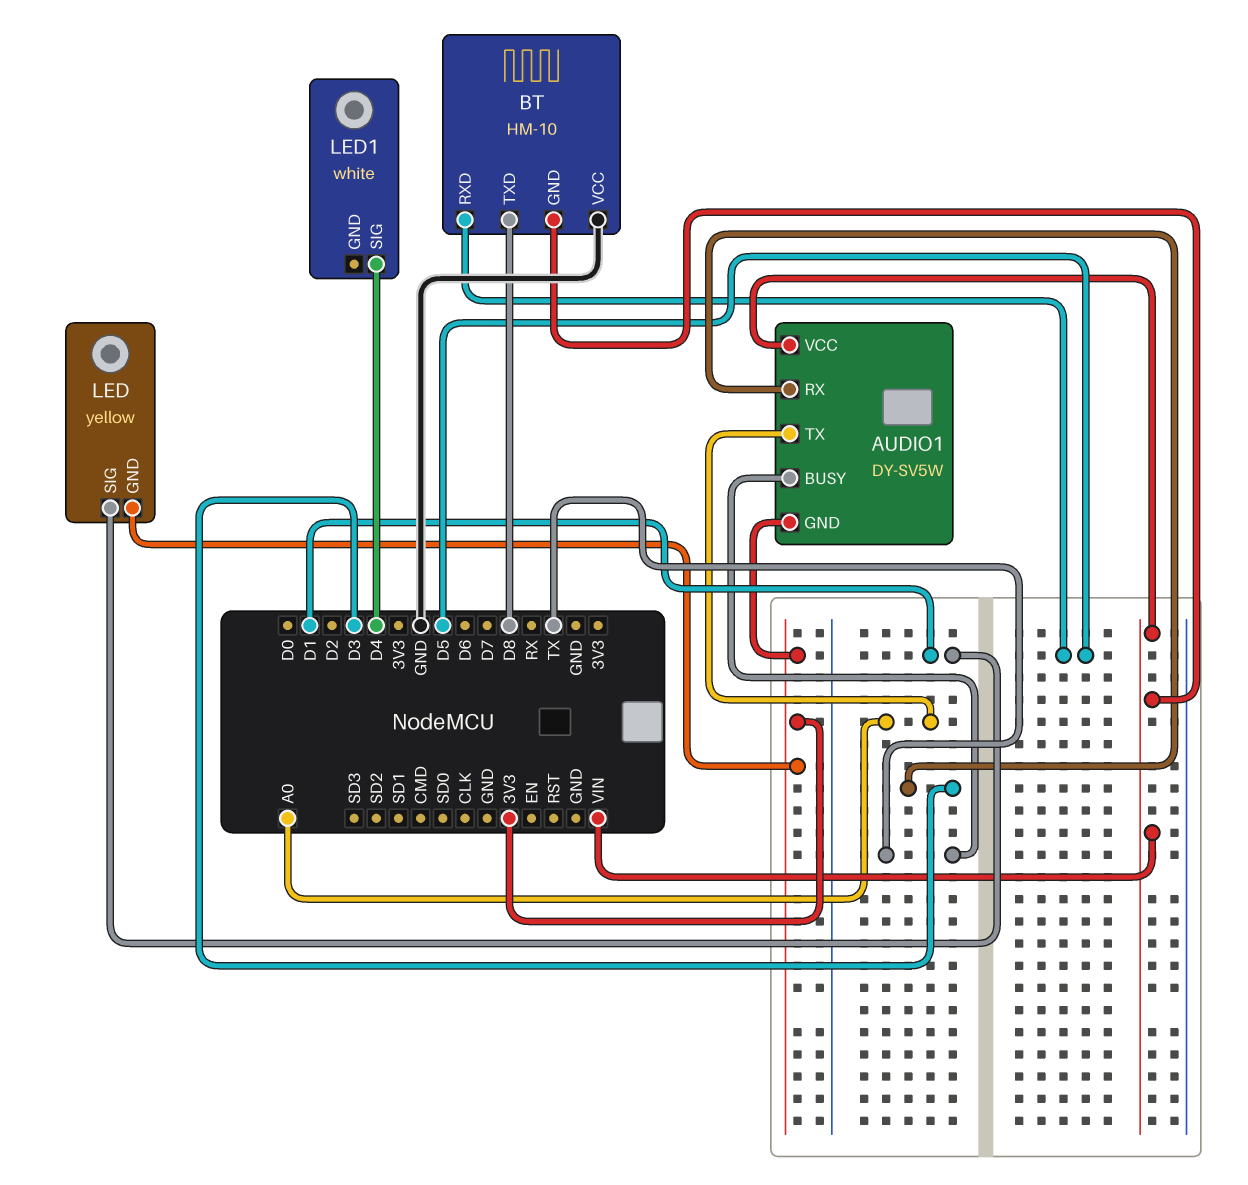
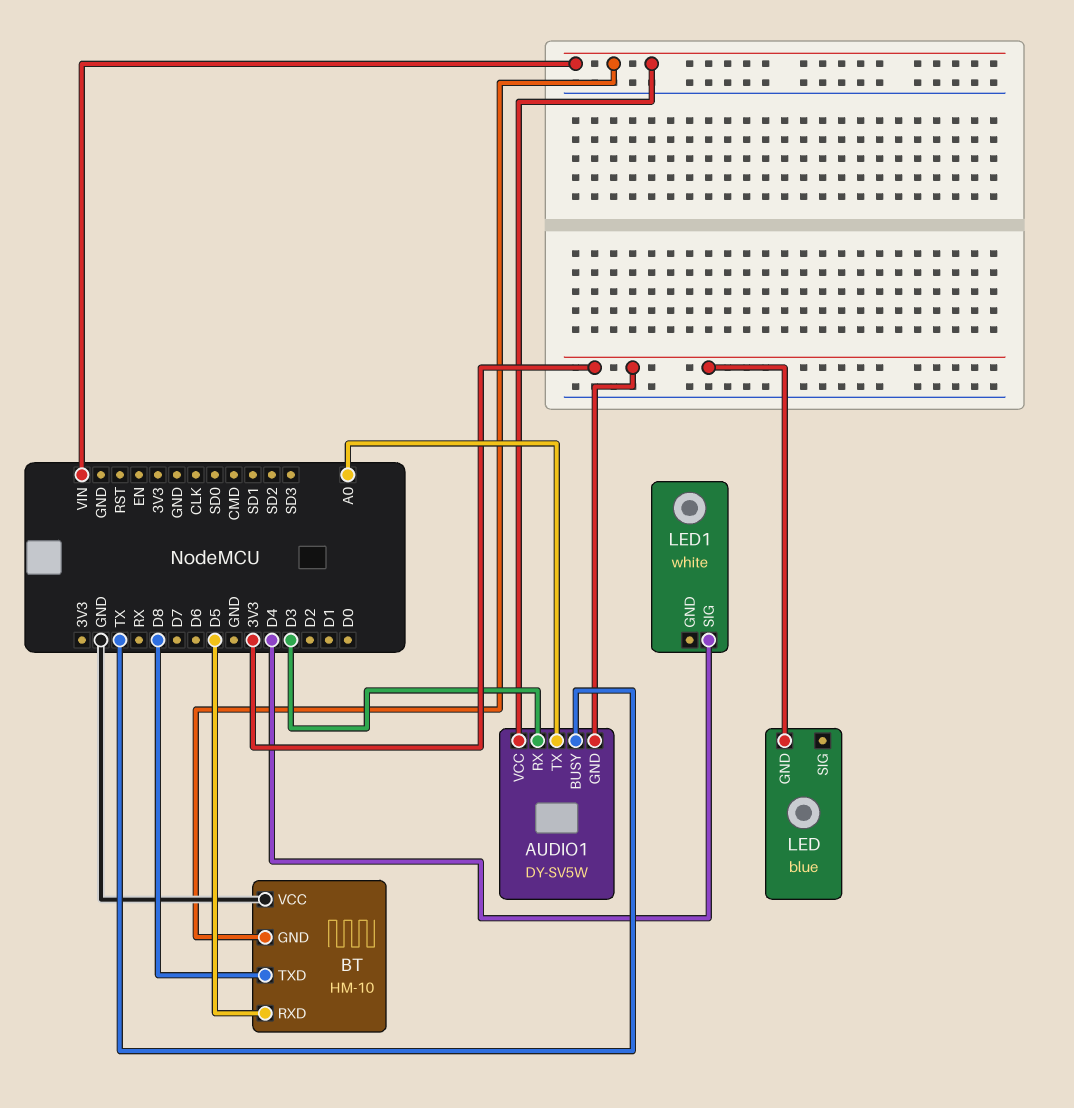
LED: yellow -> blue
LED pin SIG: D1 -> none

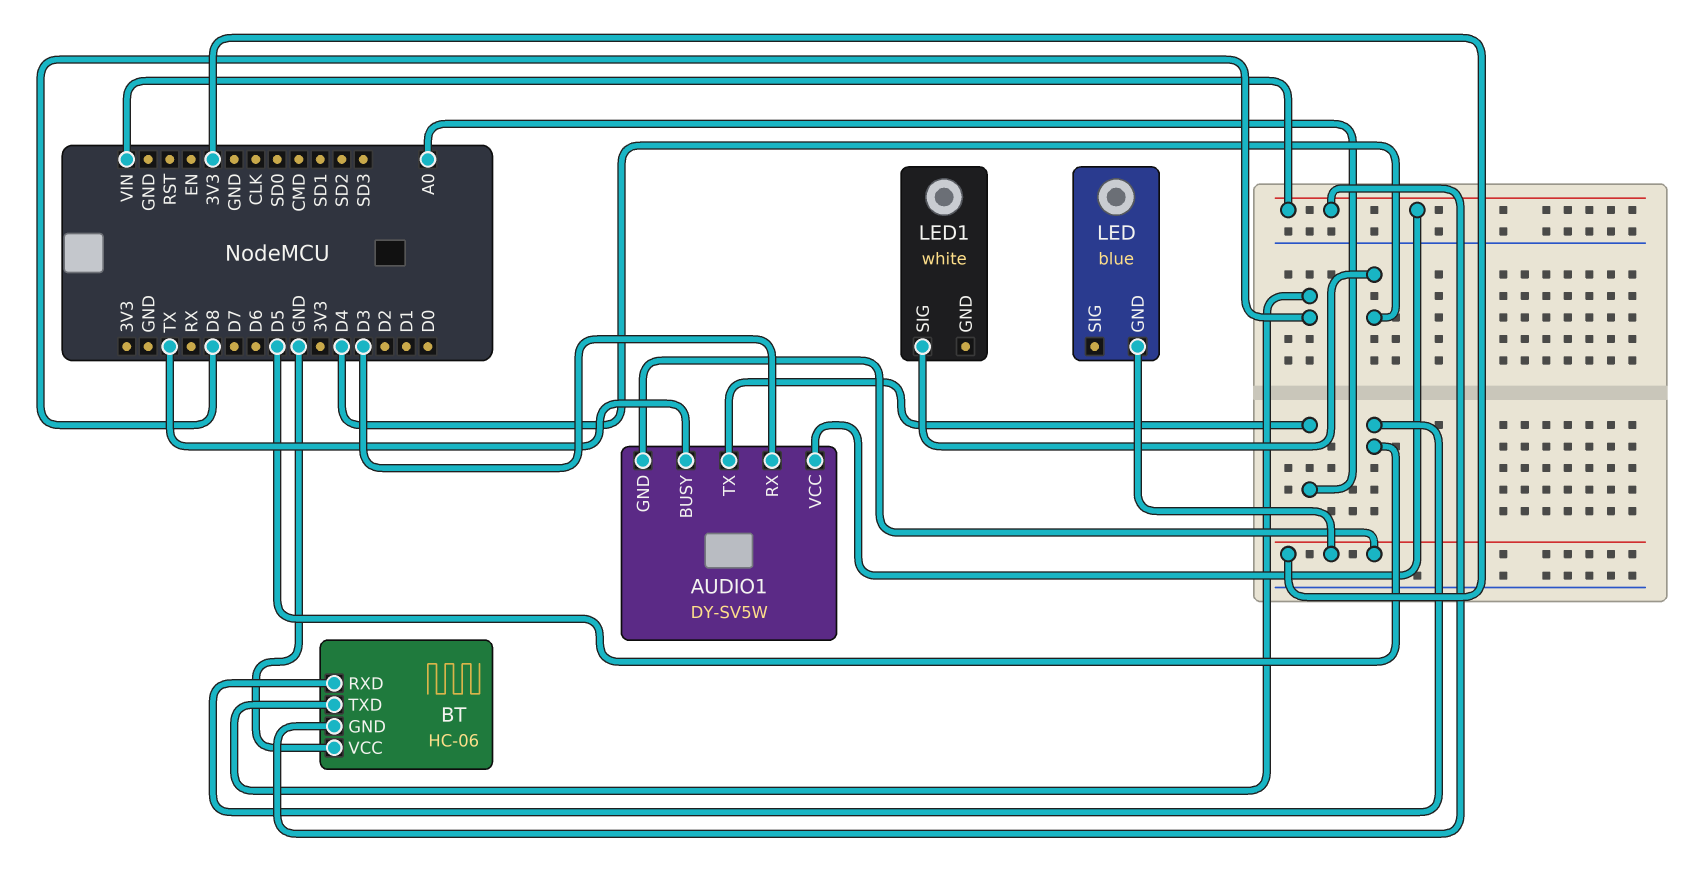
BT: HM-10 -> HC-06

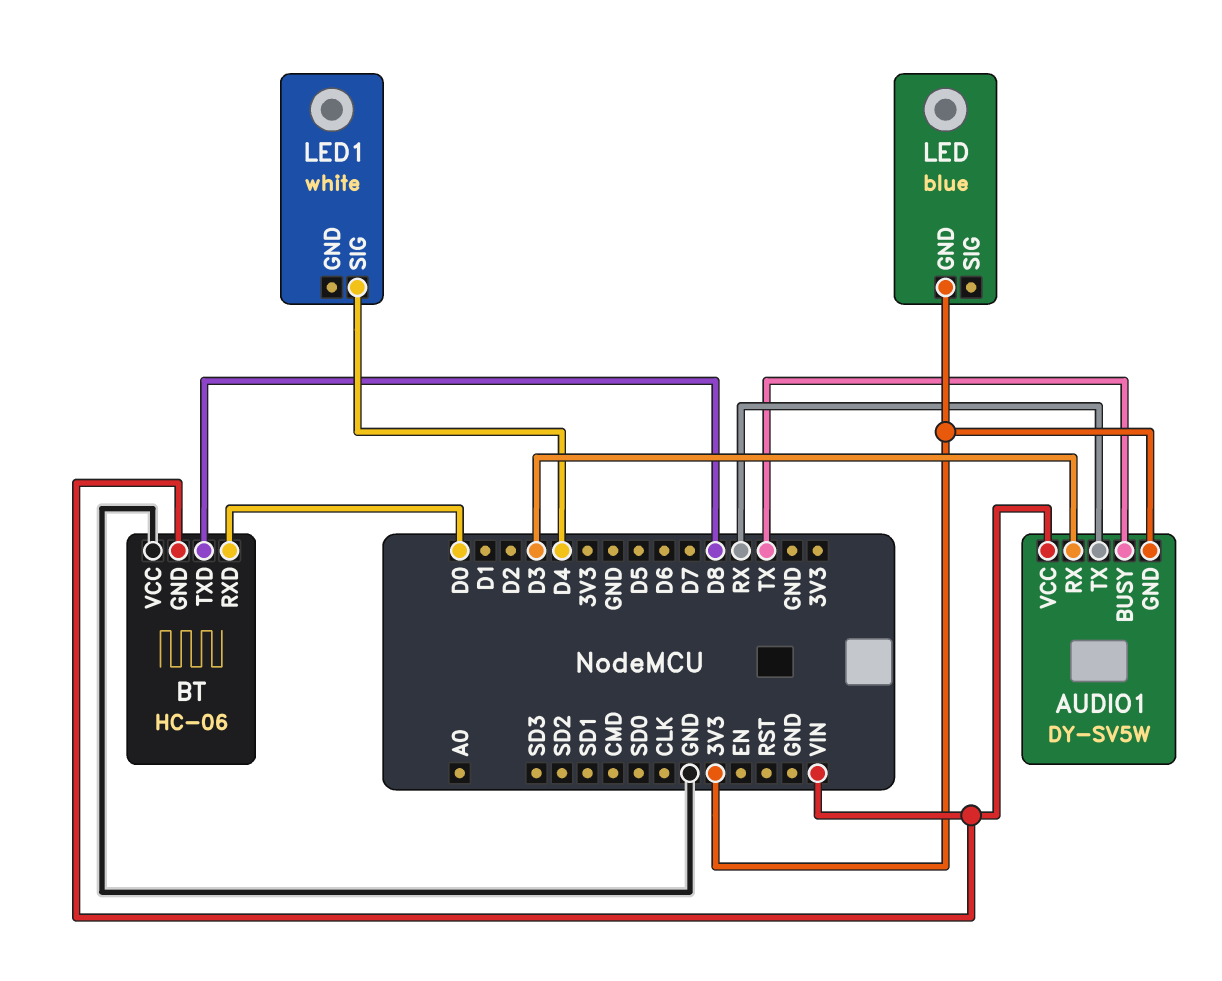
AUDIO1 pin TX: A0 -> RX
BT pin RXD: D5 -> D0

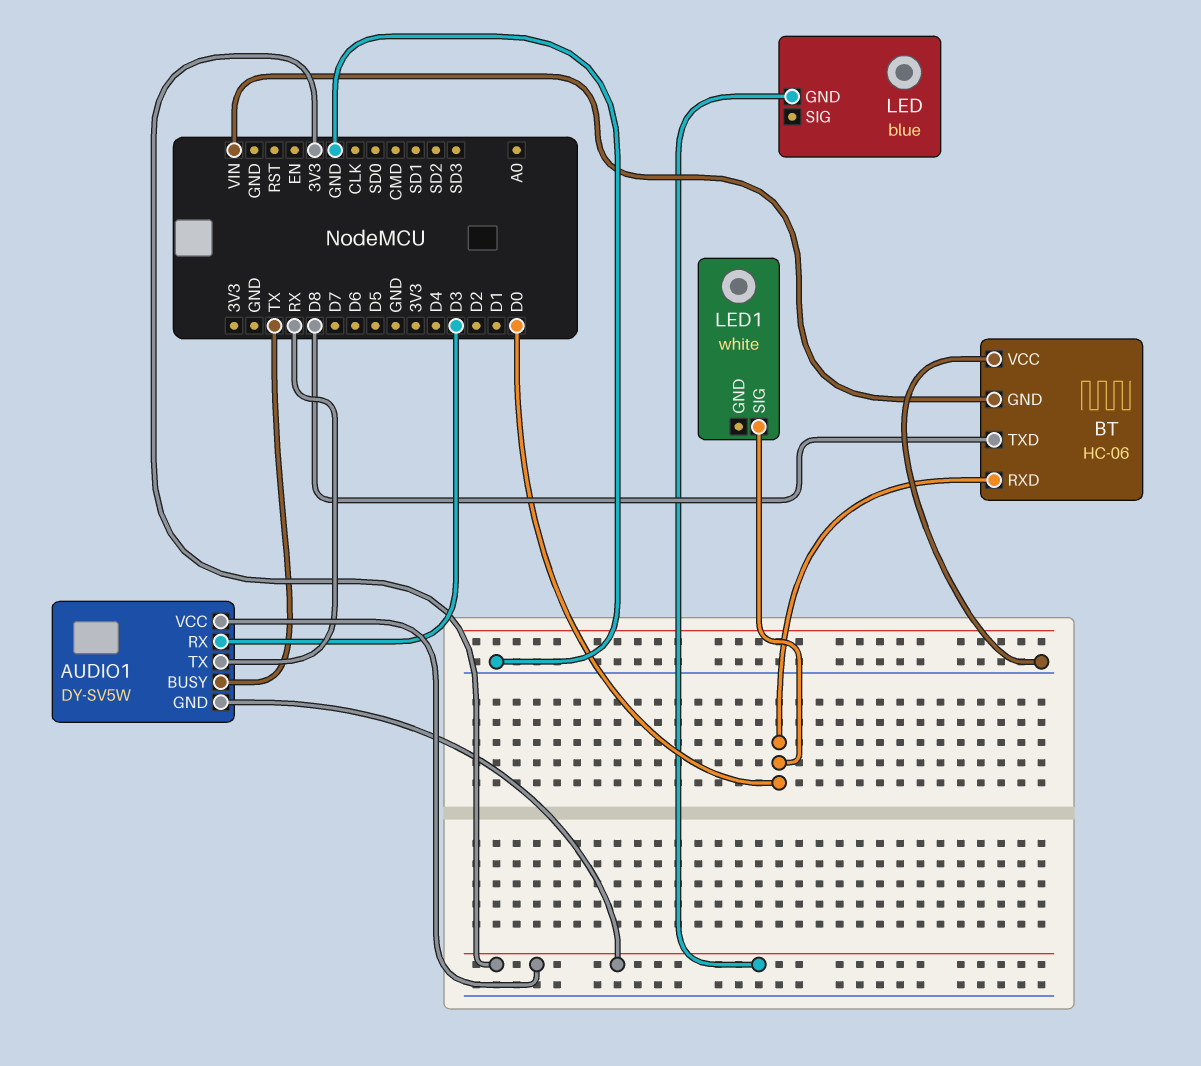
AUDIO1 pin VCC: VIN -> 3V3
LED1 pin SIG: D4 -> D0

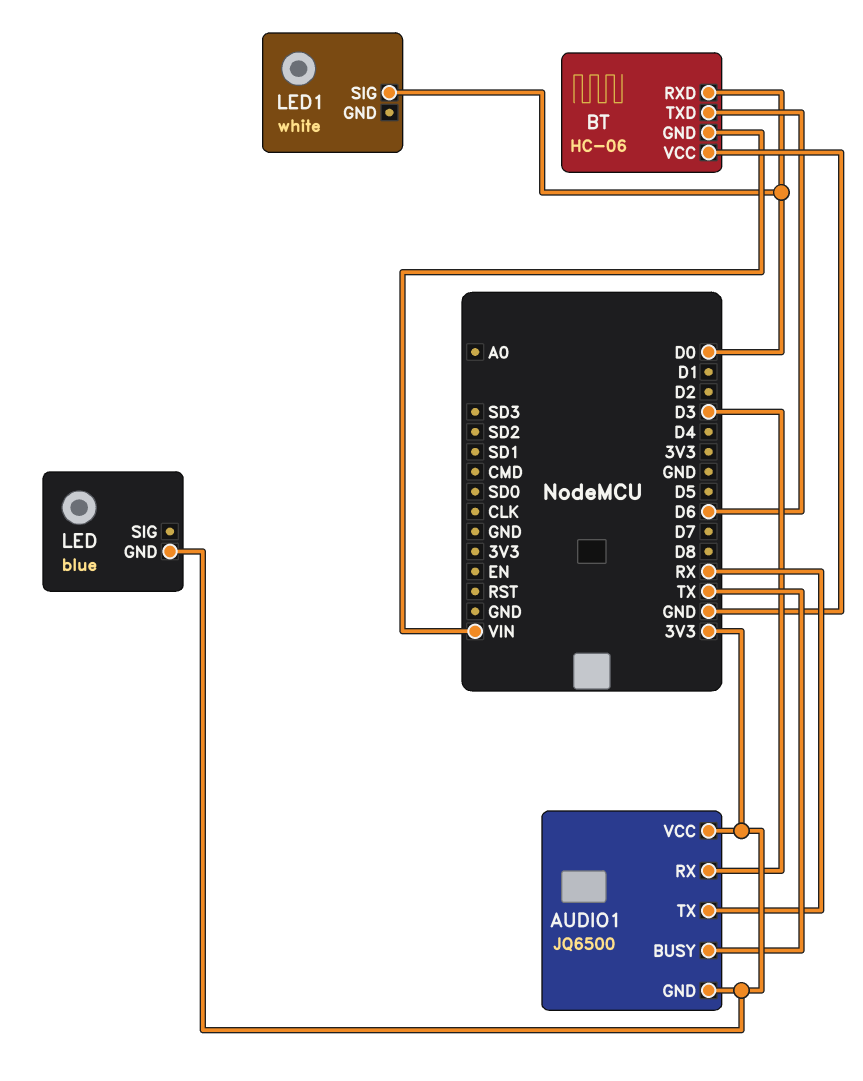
AUDIO1: DY-SV5W -> JQ6500
BT pin TXD: D8 -> D6

